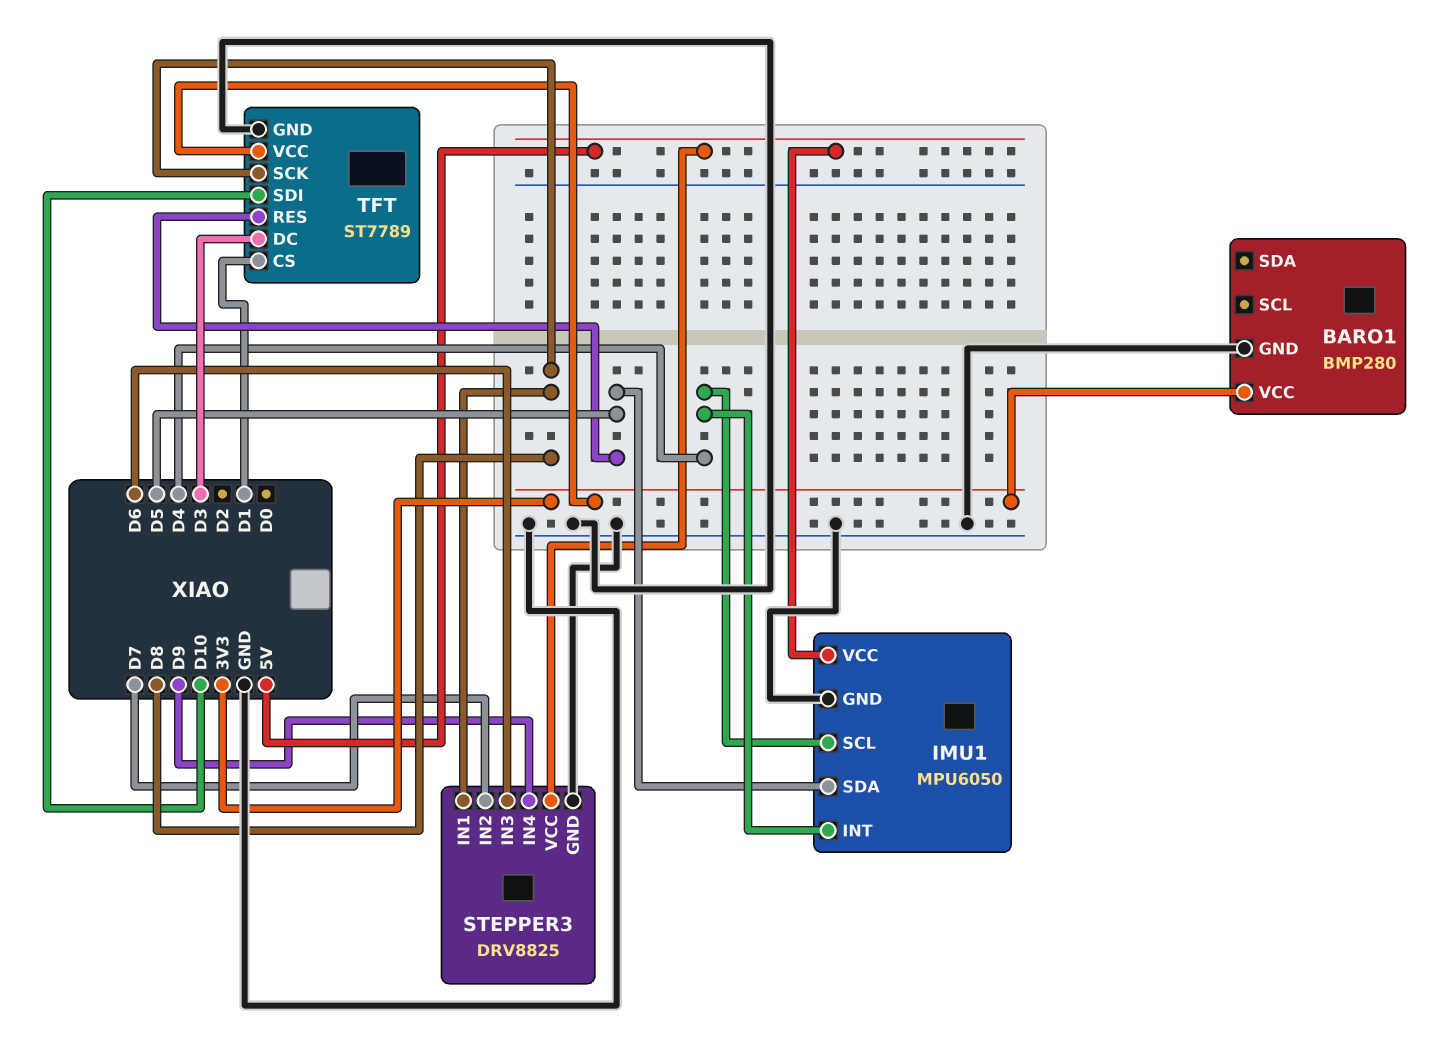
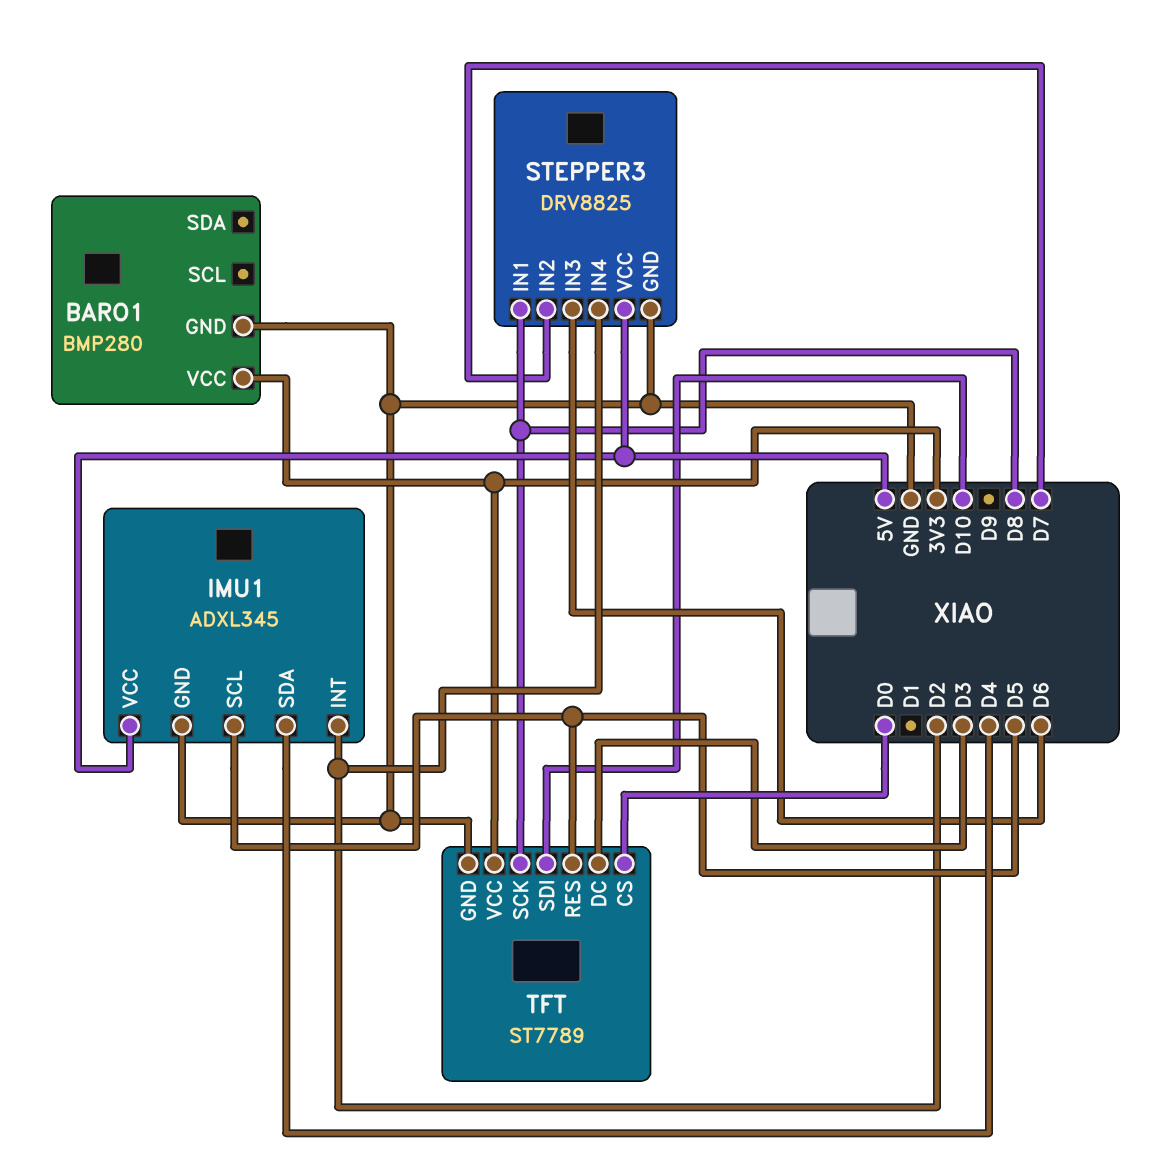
IMU1: MPU6050 -> ADXL345
IMU1 pin INT: D4 -> D2
IMU1 pin SCL: D4 -> D5
IMU1 pin SDA: D5 -> D4
STEPPER3 pin IN4: D9 -> D2
TFT pin CS: D1 -> D0

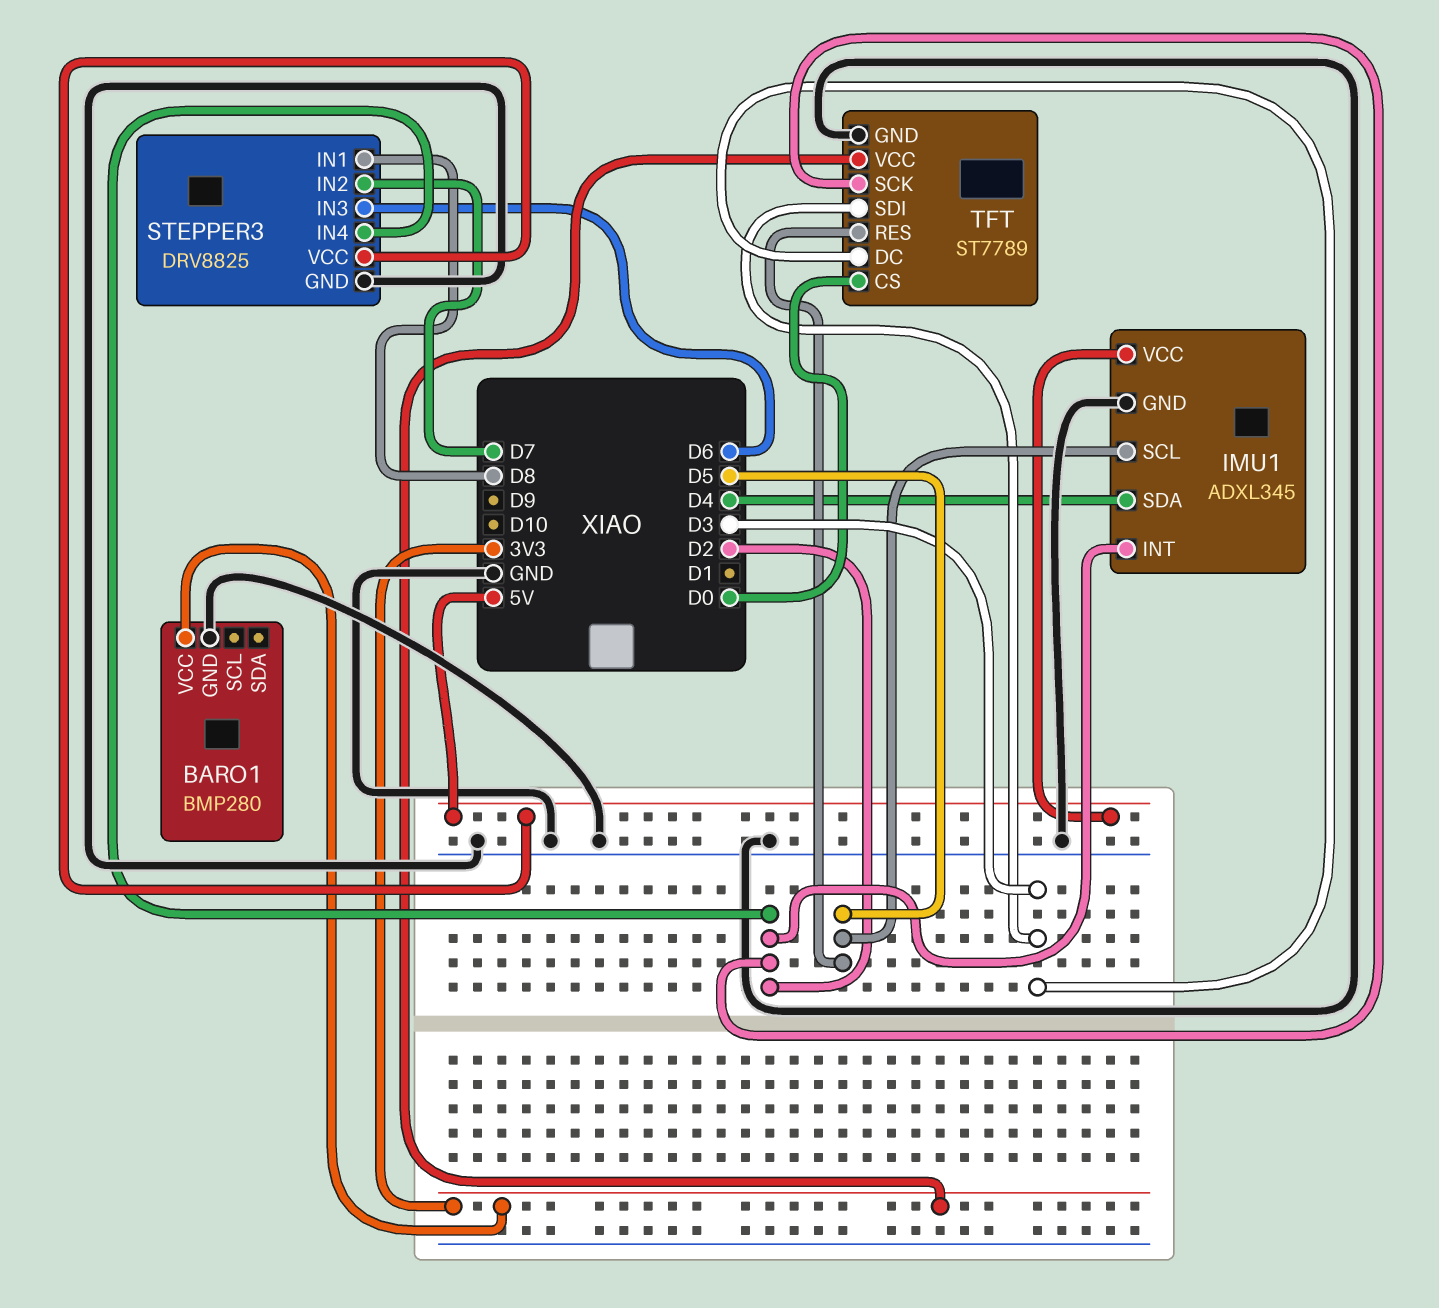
TFT pin SCK: D8 -> D2
TFT pin SDI: D10 -> D3

